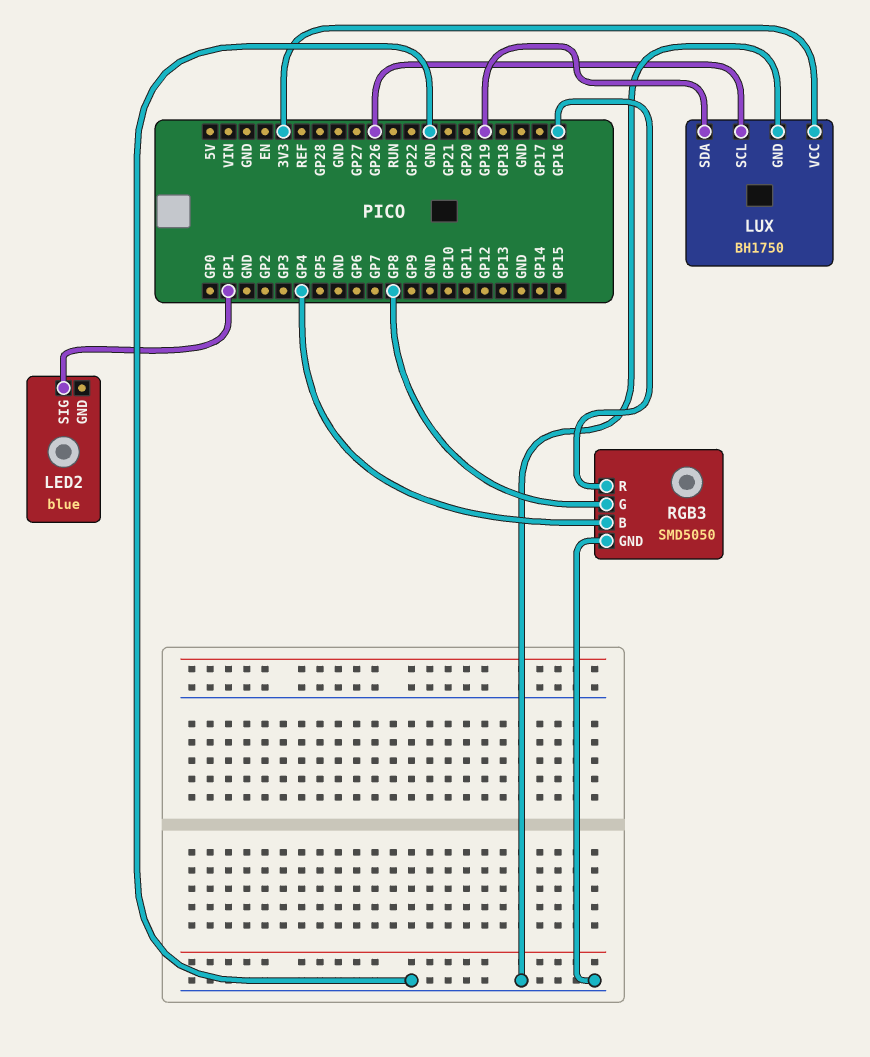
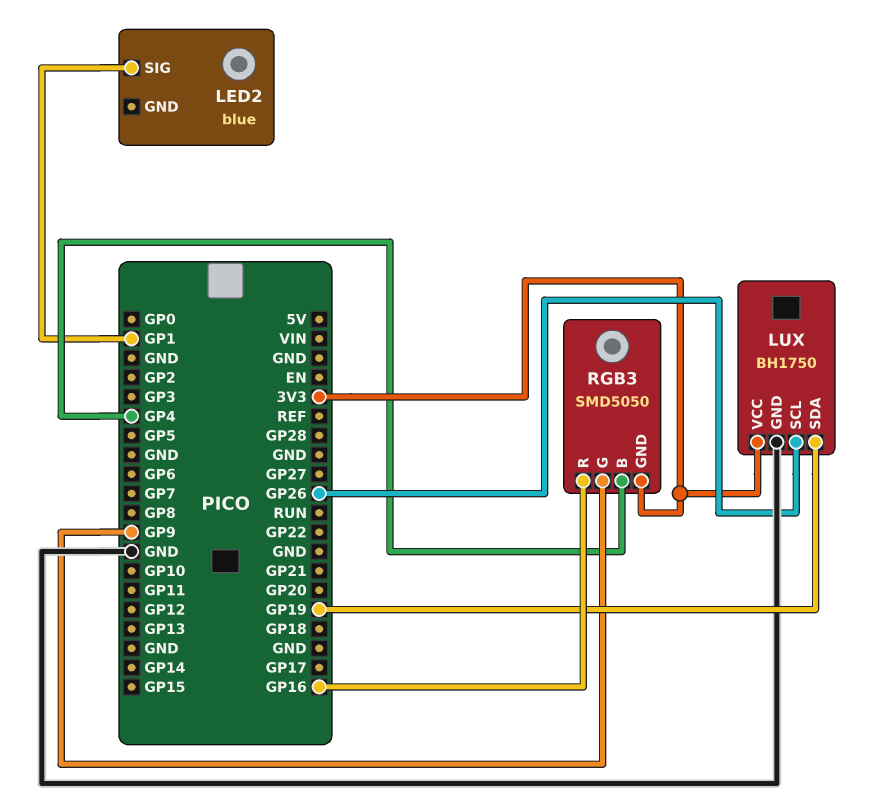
RGB3 pin G: GP8 -> GP9
RGB3 pin GND: GND -> 3V3

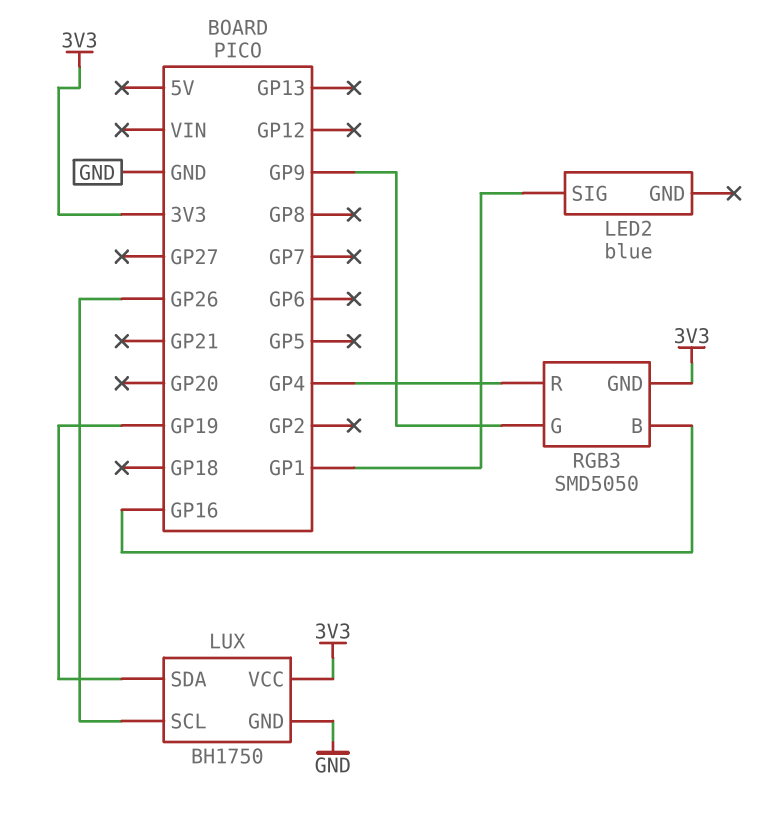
RGB3 pin B: GP4 -> GP16
RGB3 pin R: GP16 -> GP4

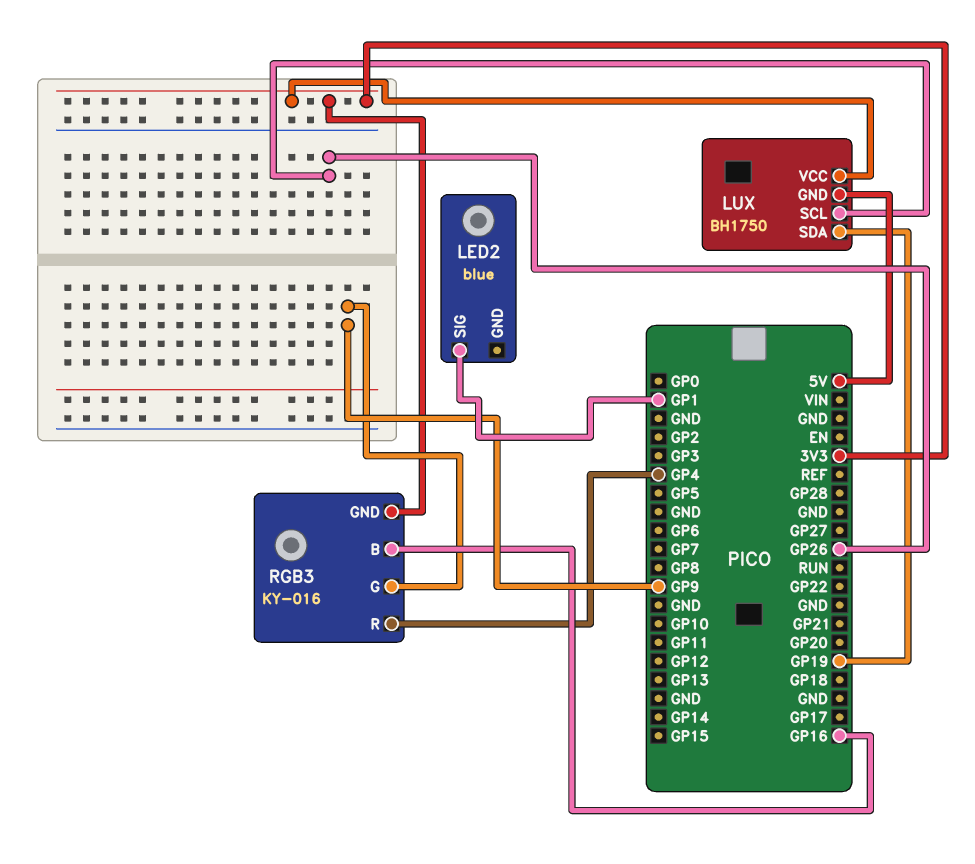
LUX pin GND: GND -> 5V
RGB3: SMD5050 -> KY-016

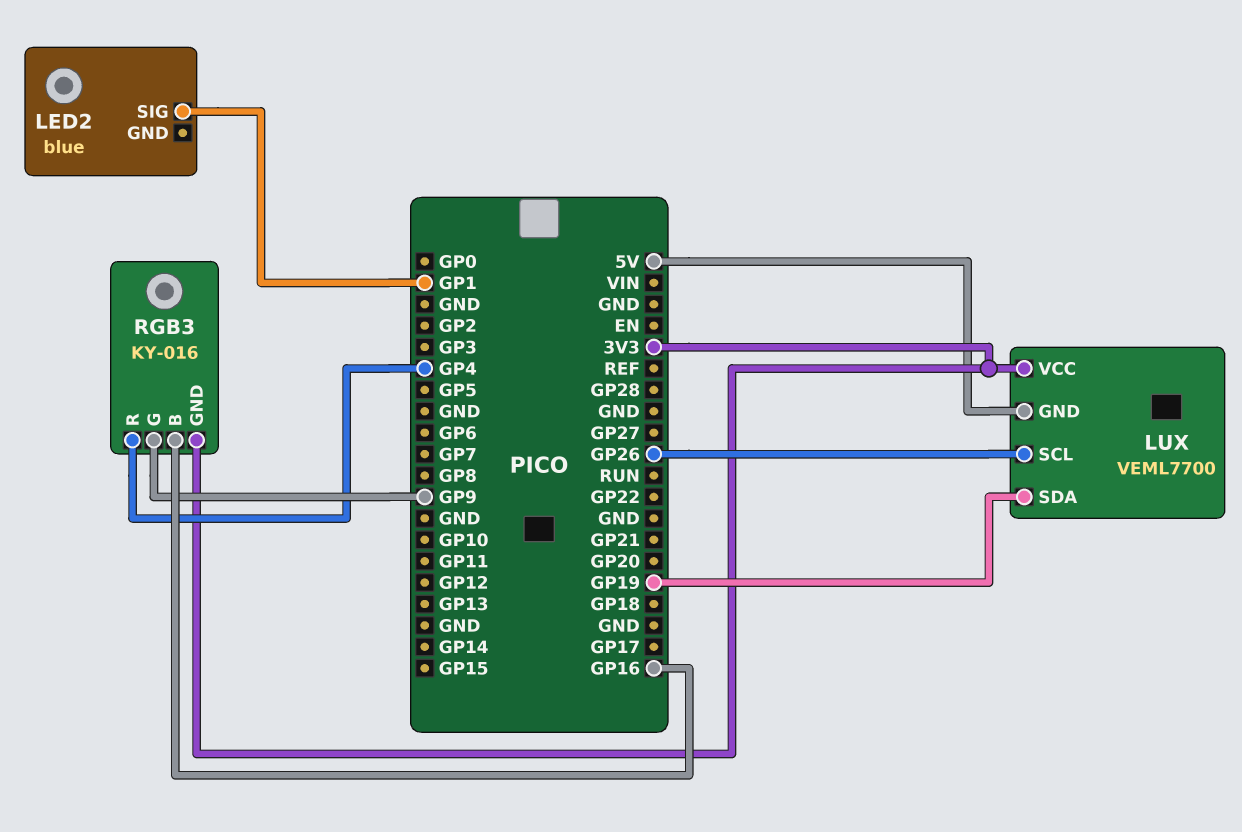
LUX: BH1750 -> VEML7700

